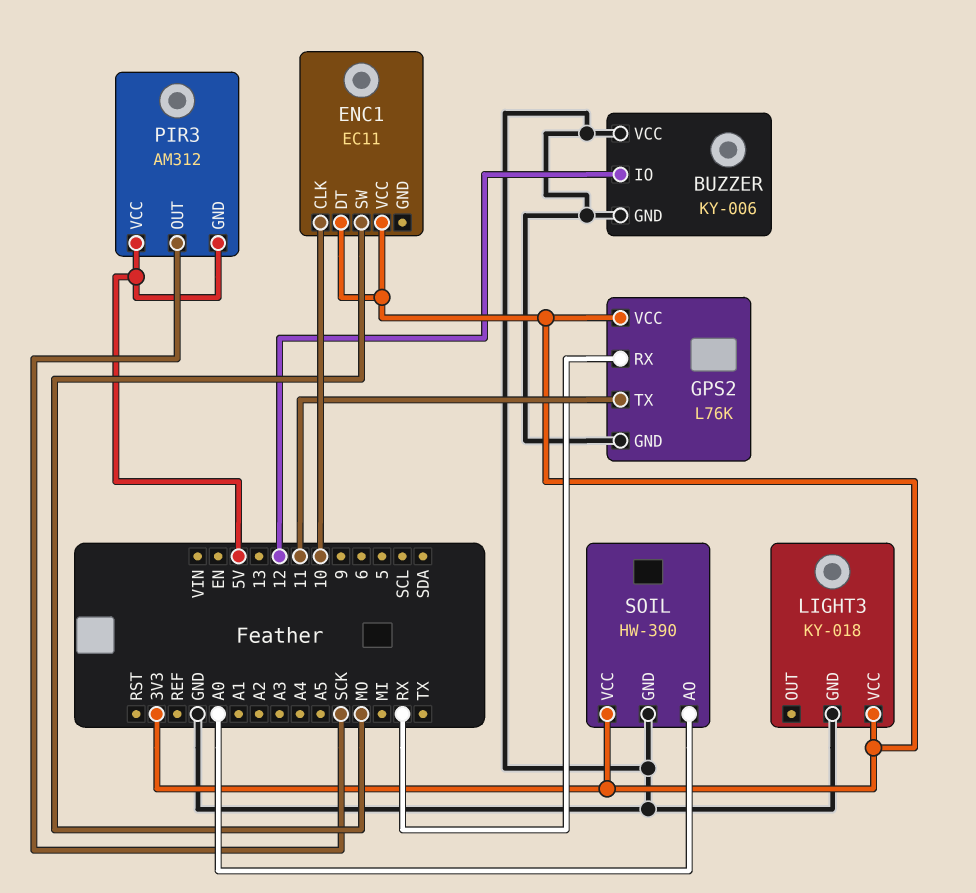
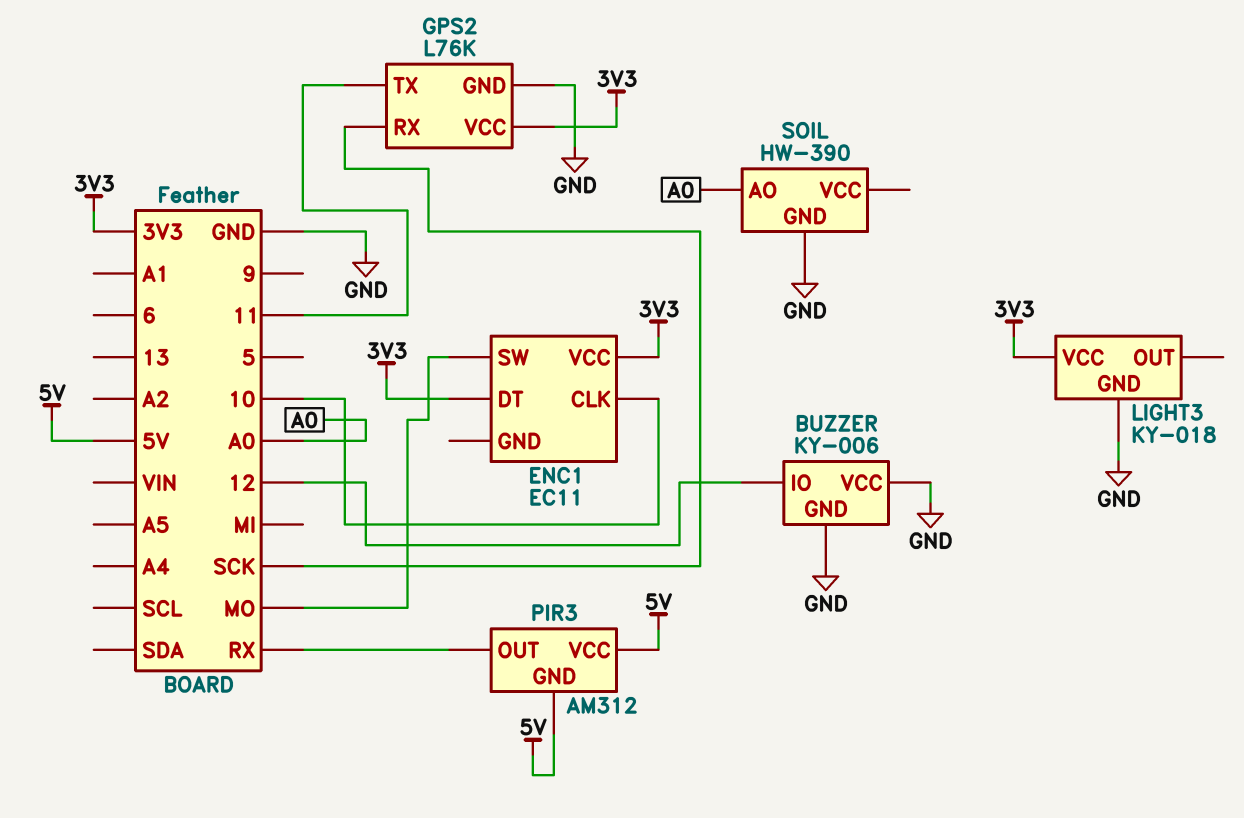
GPS2 pin RX: RX -> SCK
PIR3 pin OUT: SCK -> RX
SOIL pin VCC: 3V3 -> none

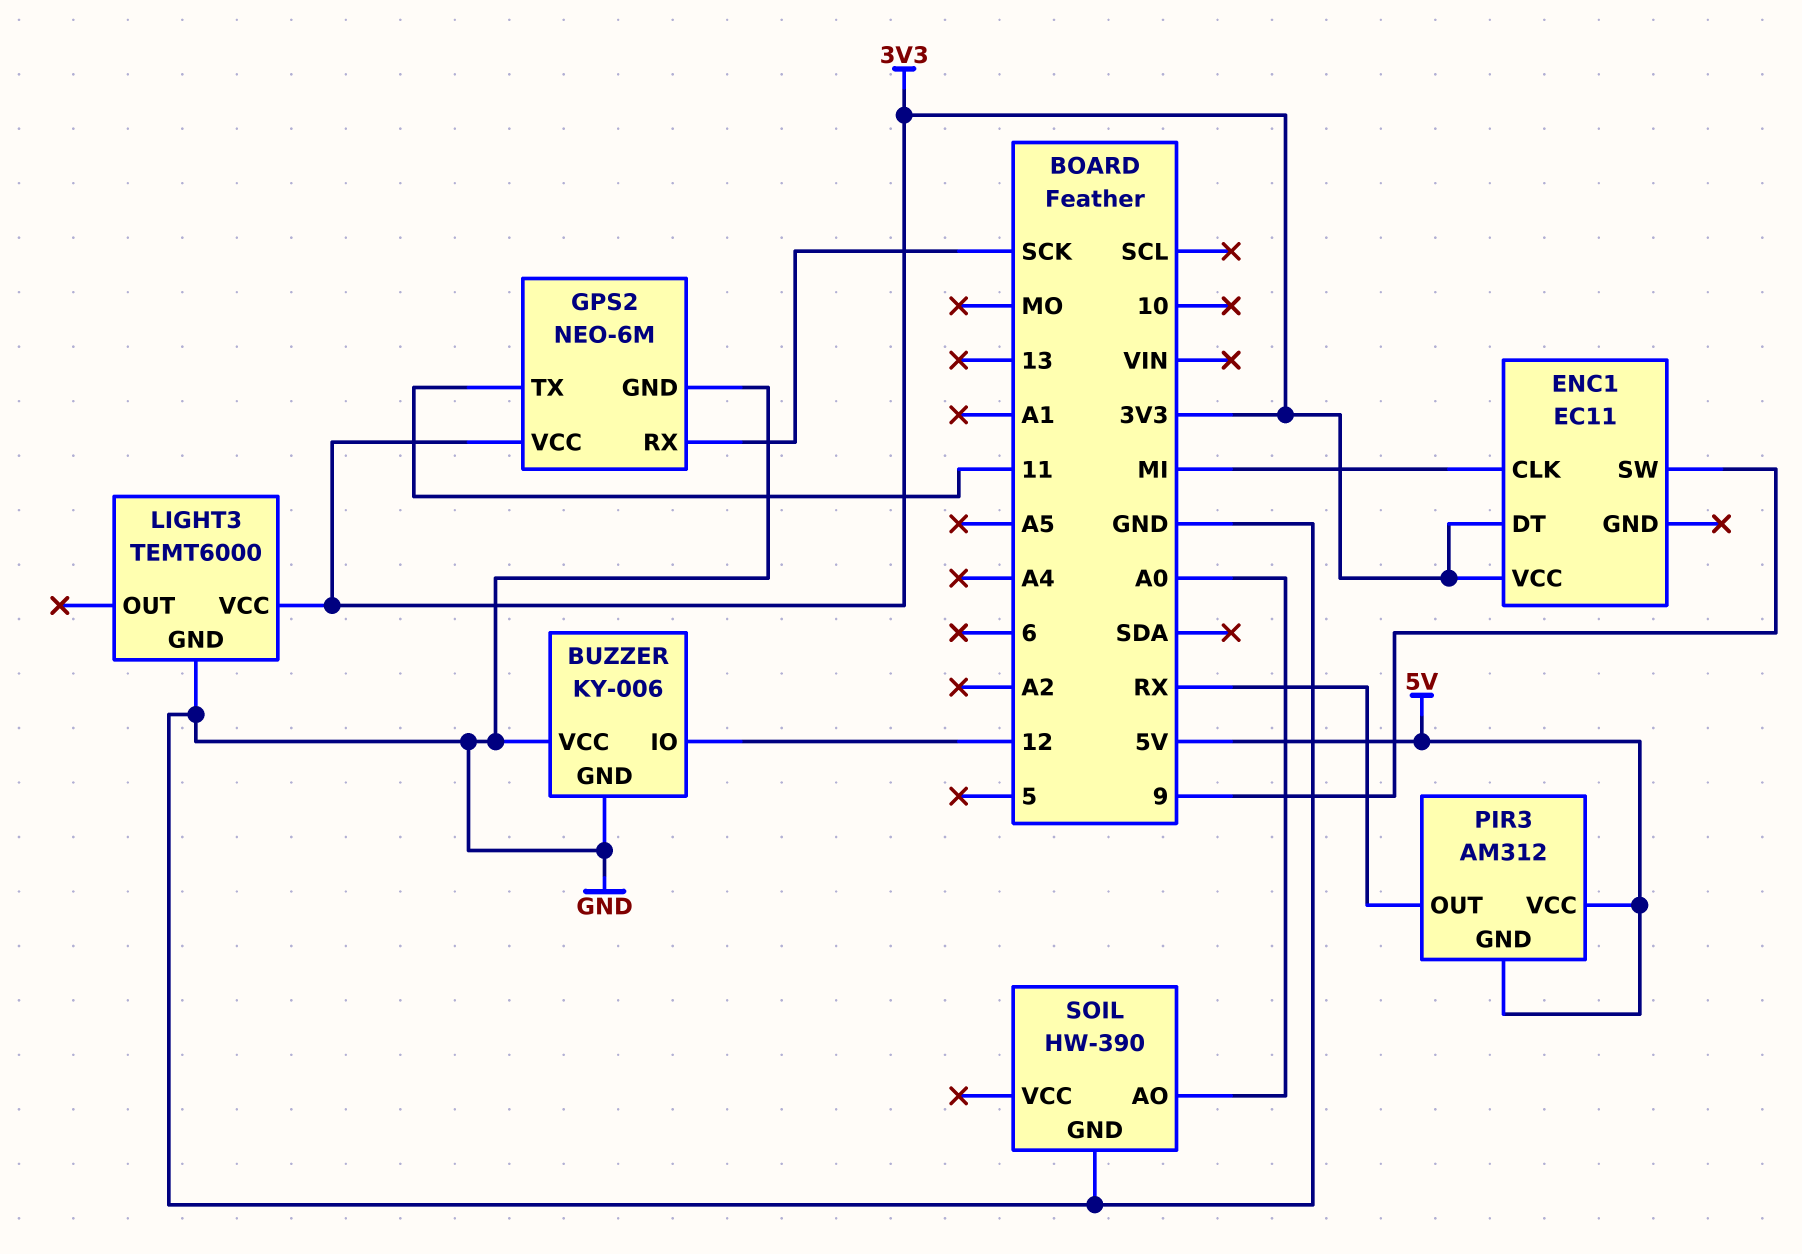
ENC1 pin CLK: 10 -> MI
ENC1 pin SW: MO -> 9
GPS2: L76K -> NEO-6M
LIGHT3: KY-018 -> TEMT6000

